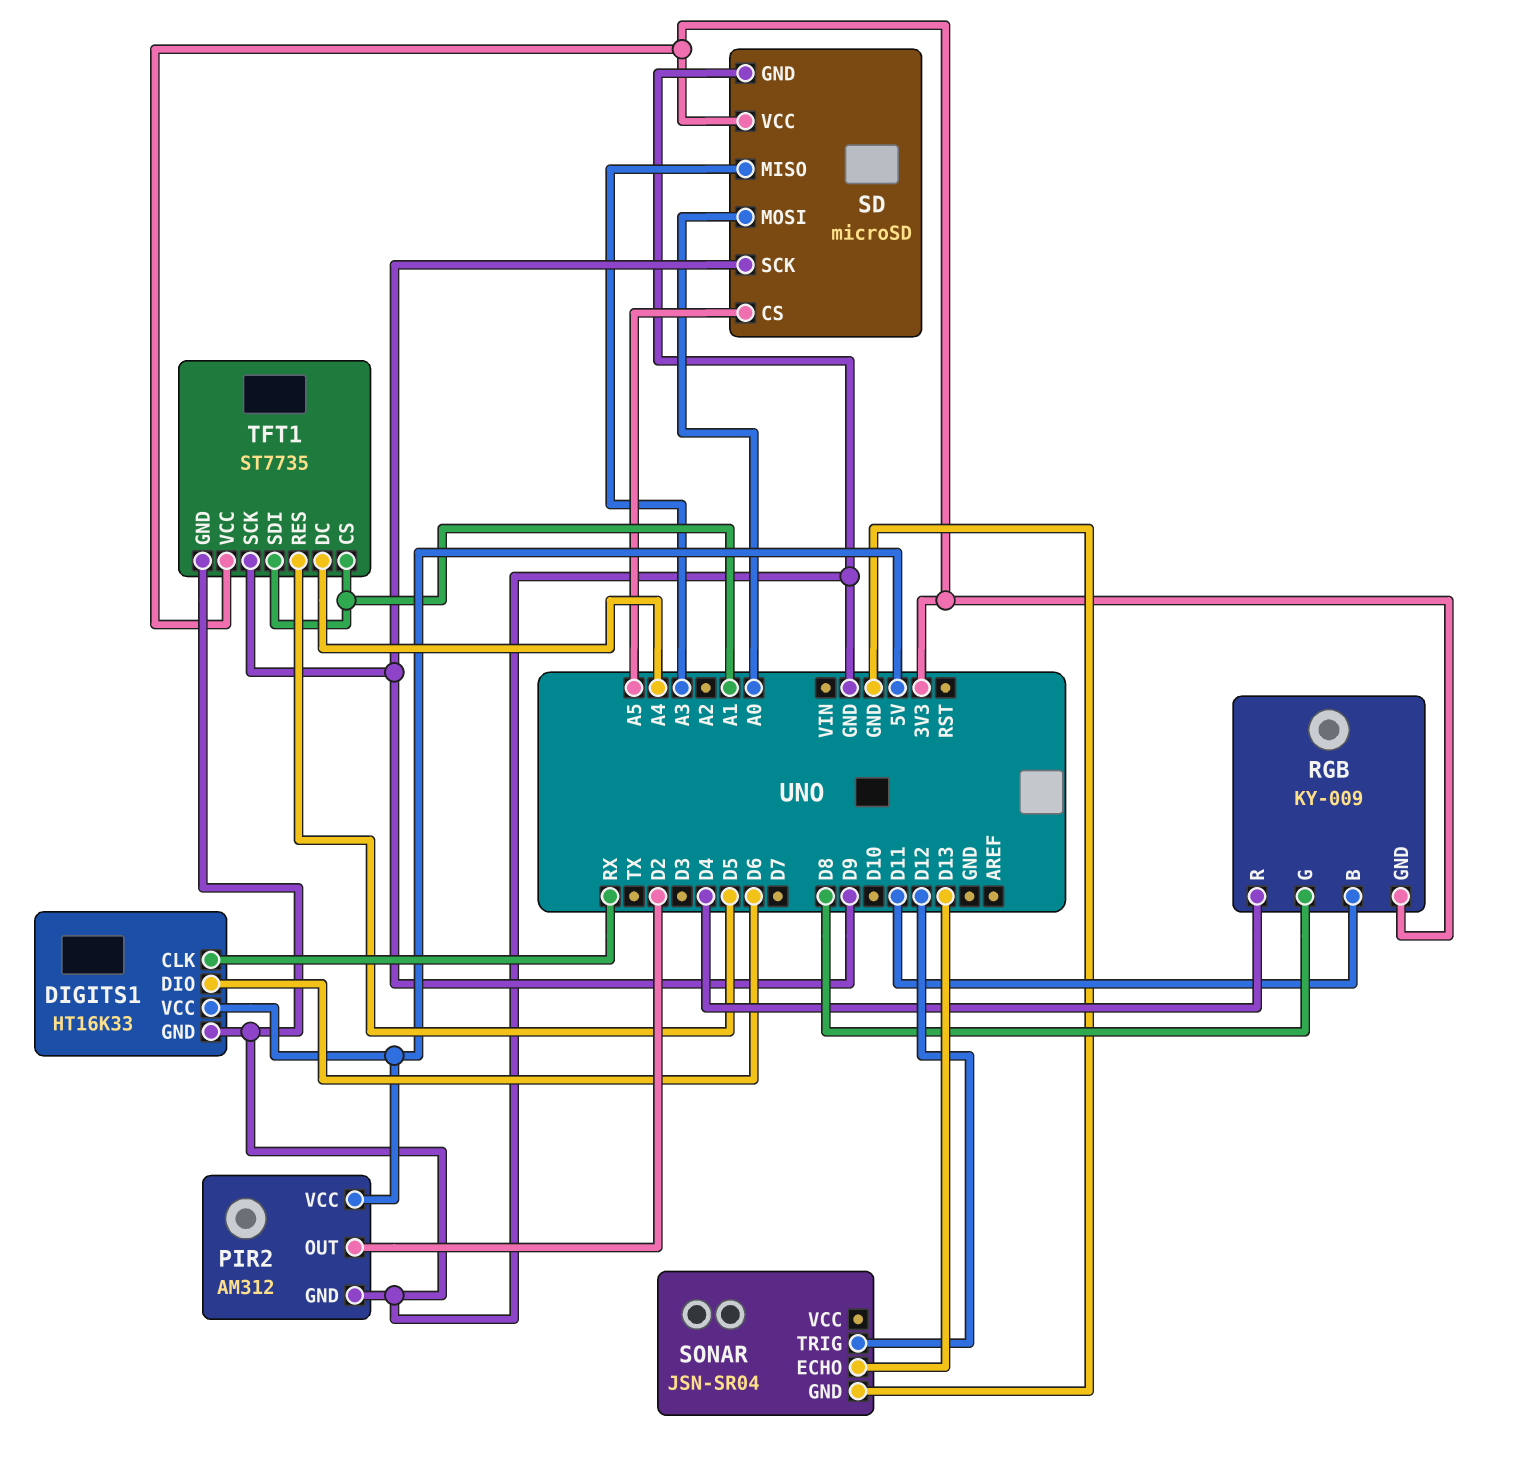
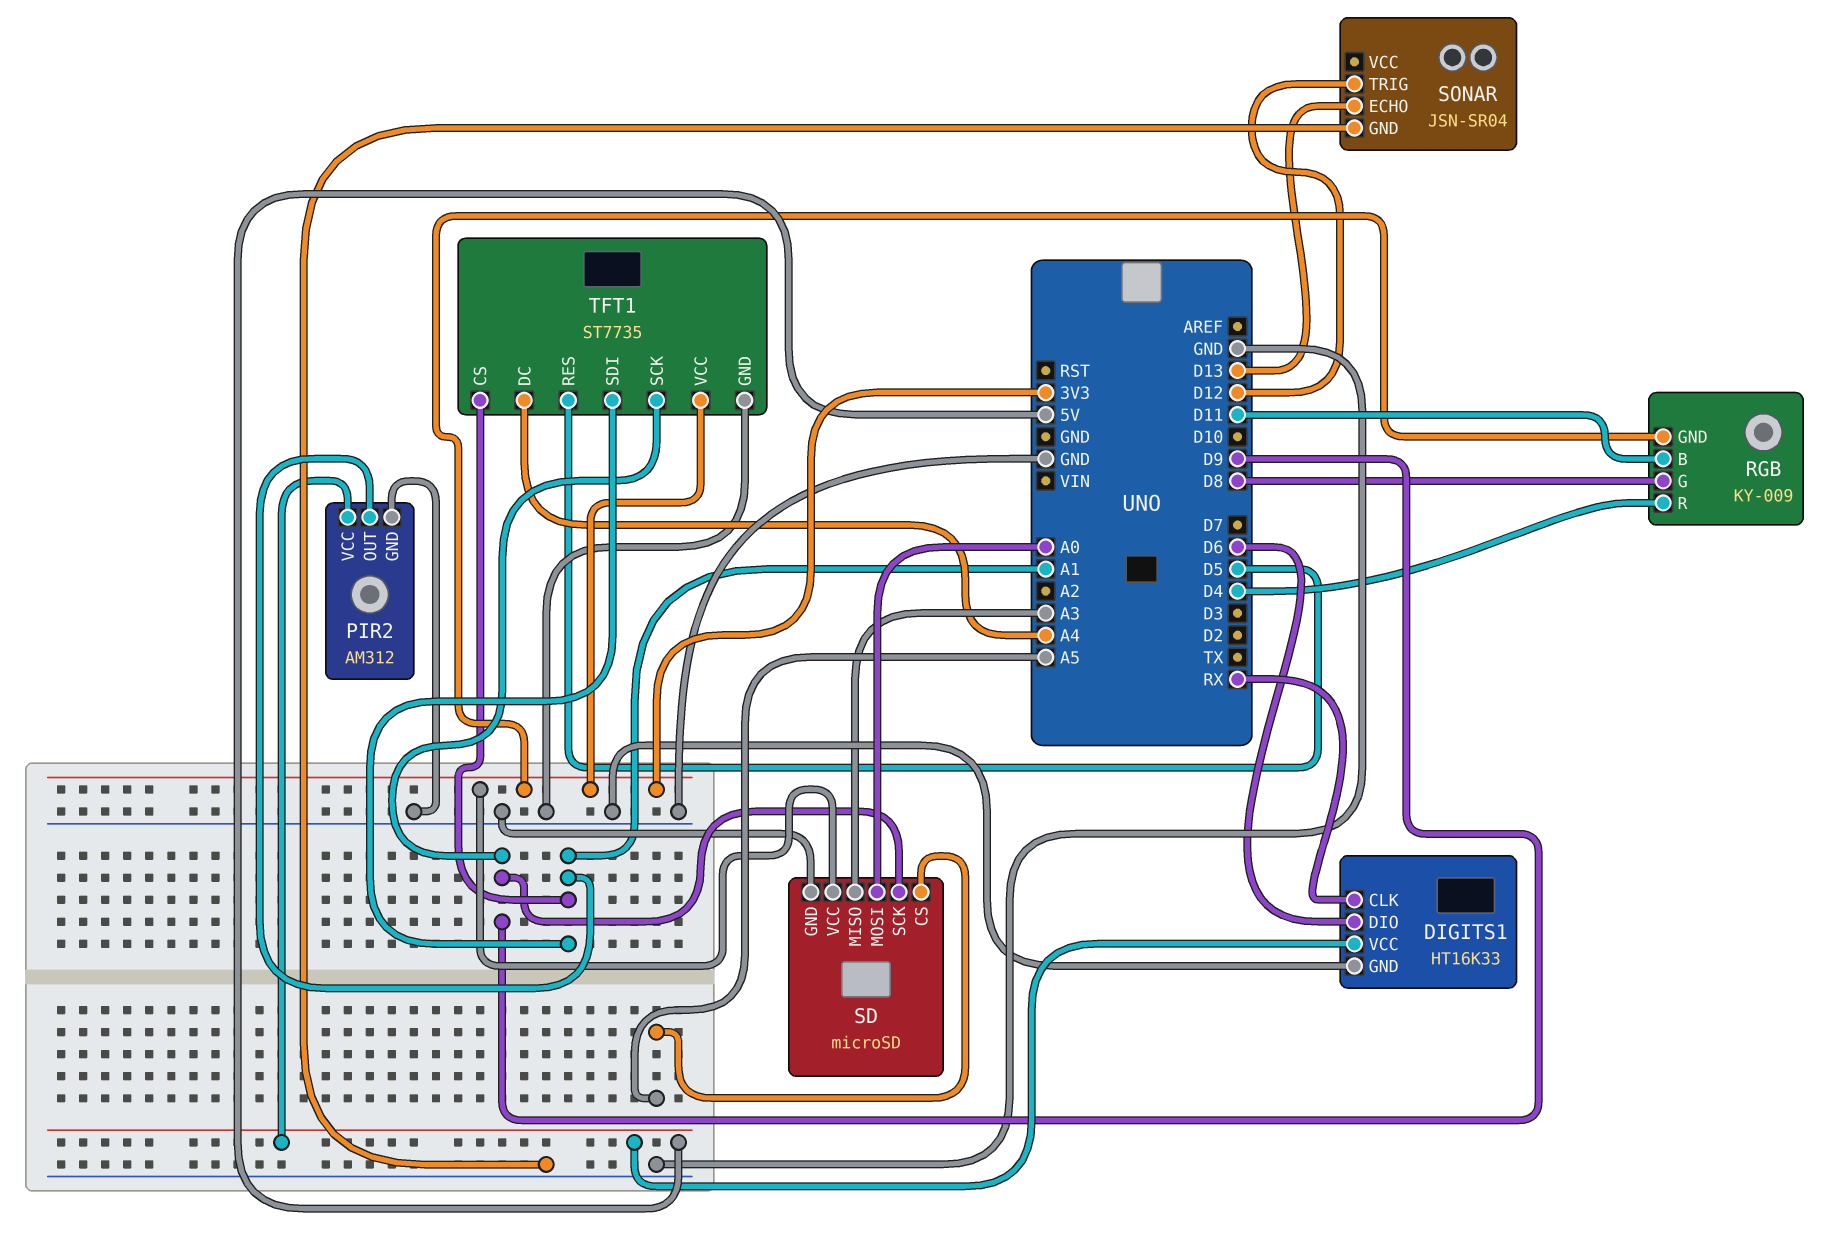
PIR2 pin OUT: D2 -> A1

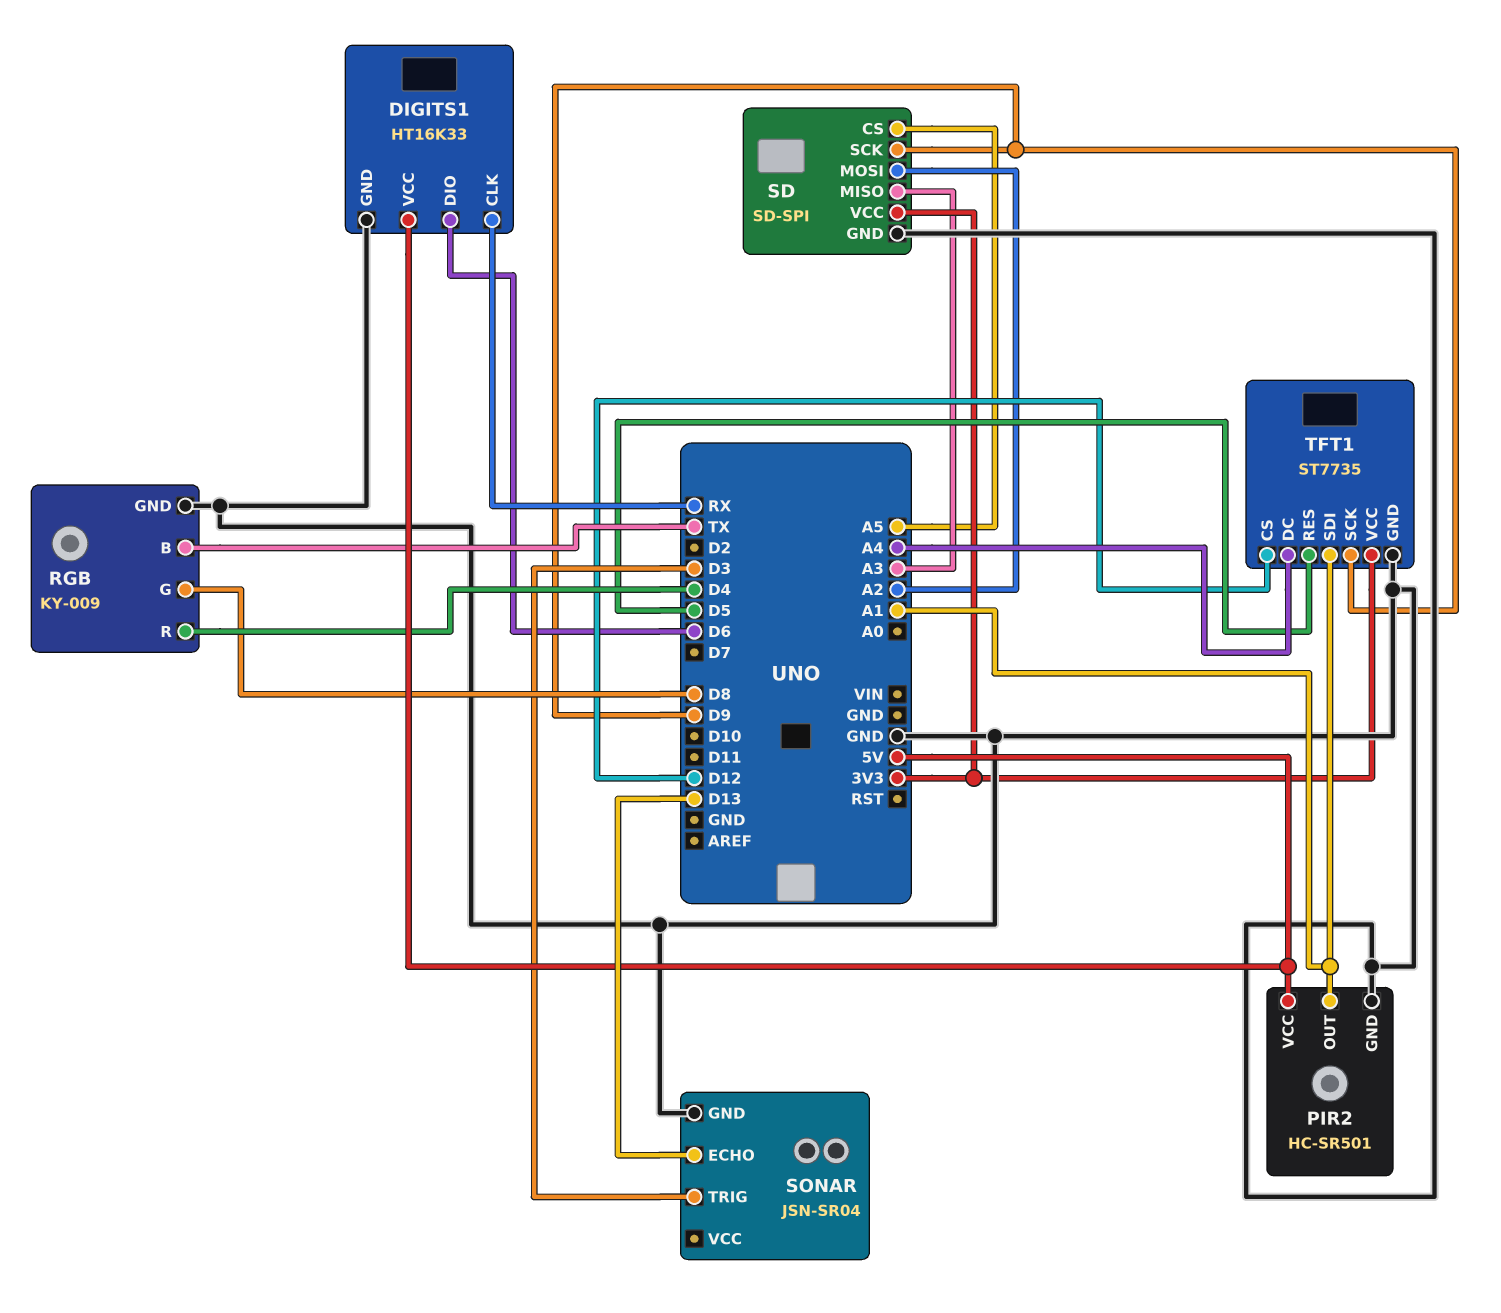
PIR2: AM312 -> HC-SR501
RGB pin B: D11 -> TX
RGB pin GND: 3V3 -> GND
SD: microSD -> SD-SPI
SD pin MOSI: A0 -> A2
SONAR pin TRIG: D12 -> D3
TFT1 pin CS: A1 -> D12

